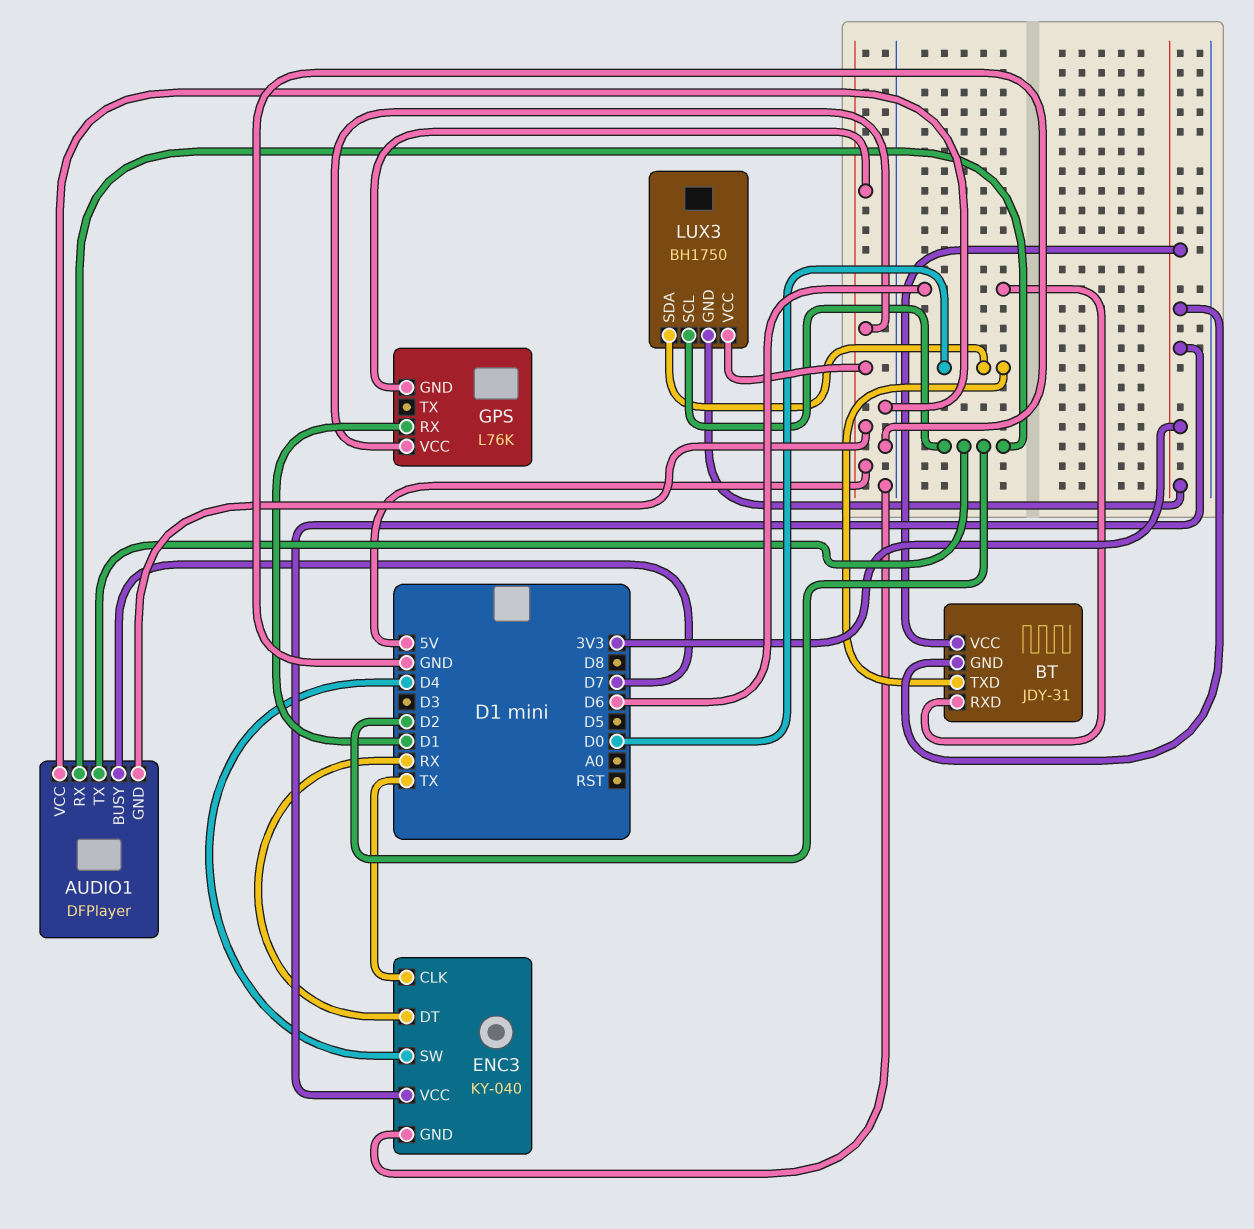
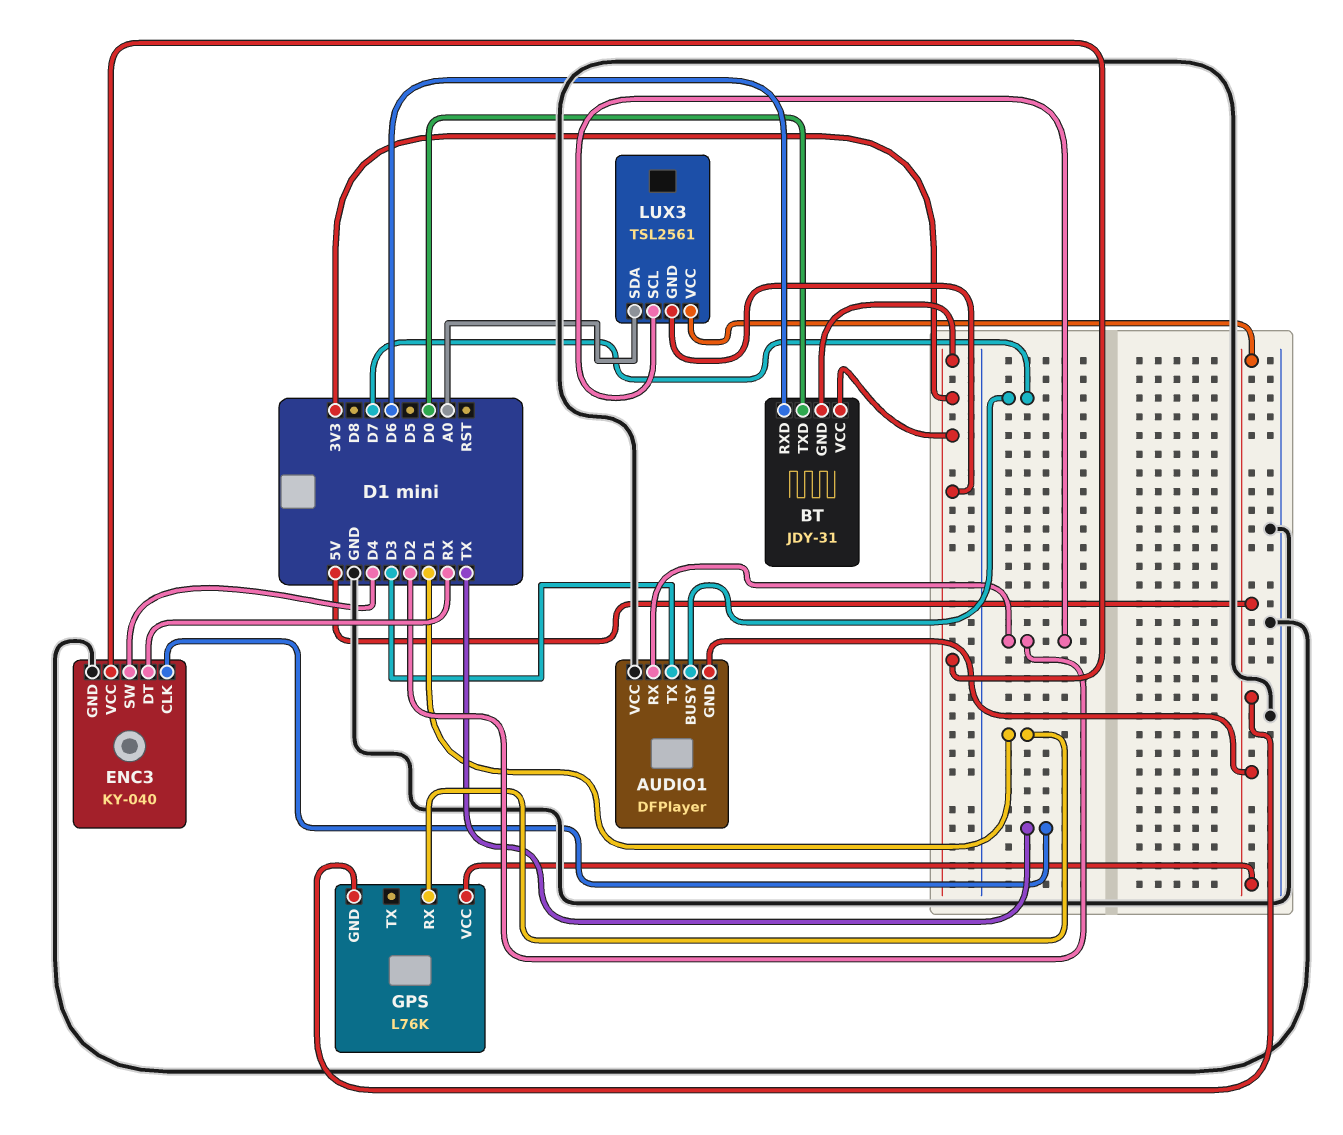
AUDIO1 pin TX: D2 -> D3
LUX3: BH1750 -> TSL2561
LUX3 pin SDA: D0 -> A0

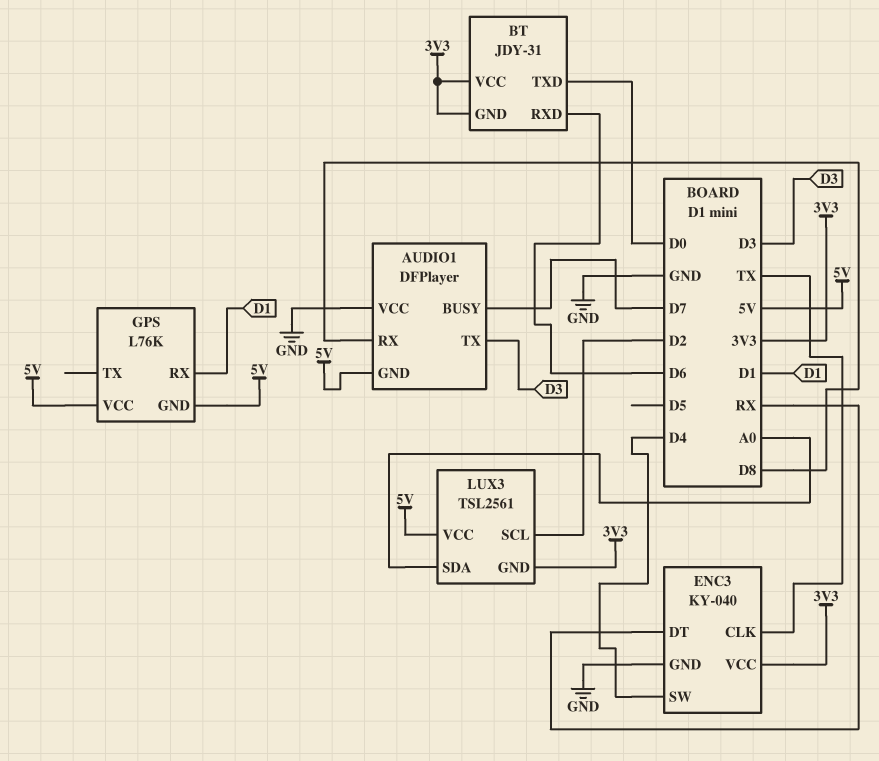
AUDIO1 pin RX: D2 -> D8

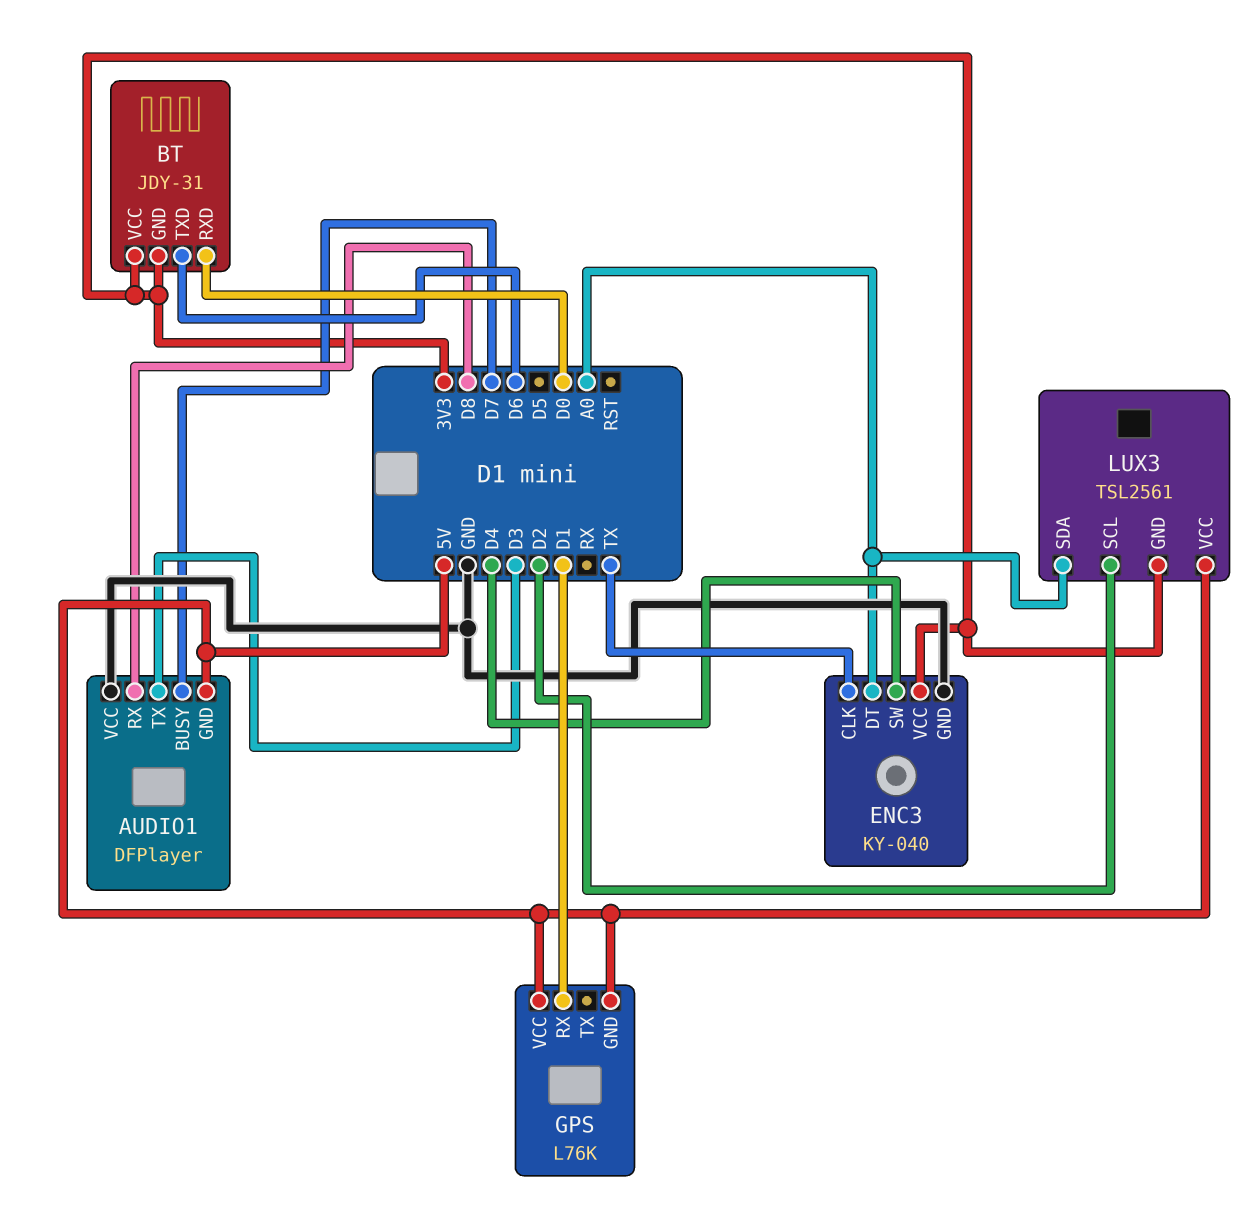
BT pin RXD: D6 -> D0
BT pin TXD: D0 -> D6
ENC3 pin DT: RX -> A0

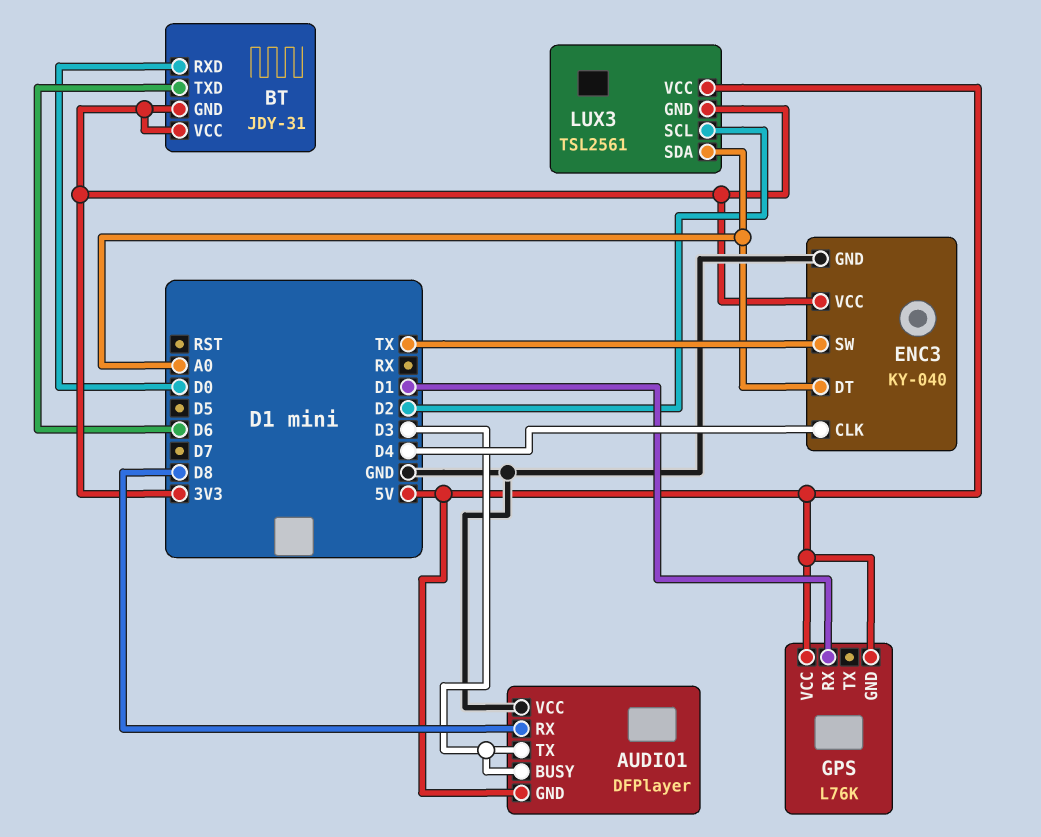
AUDIO1 pin BUSY: D7 -> D3
ENC3 pin CLK: TX -> D4
ENC3 pin SW: D4 -> TX

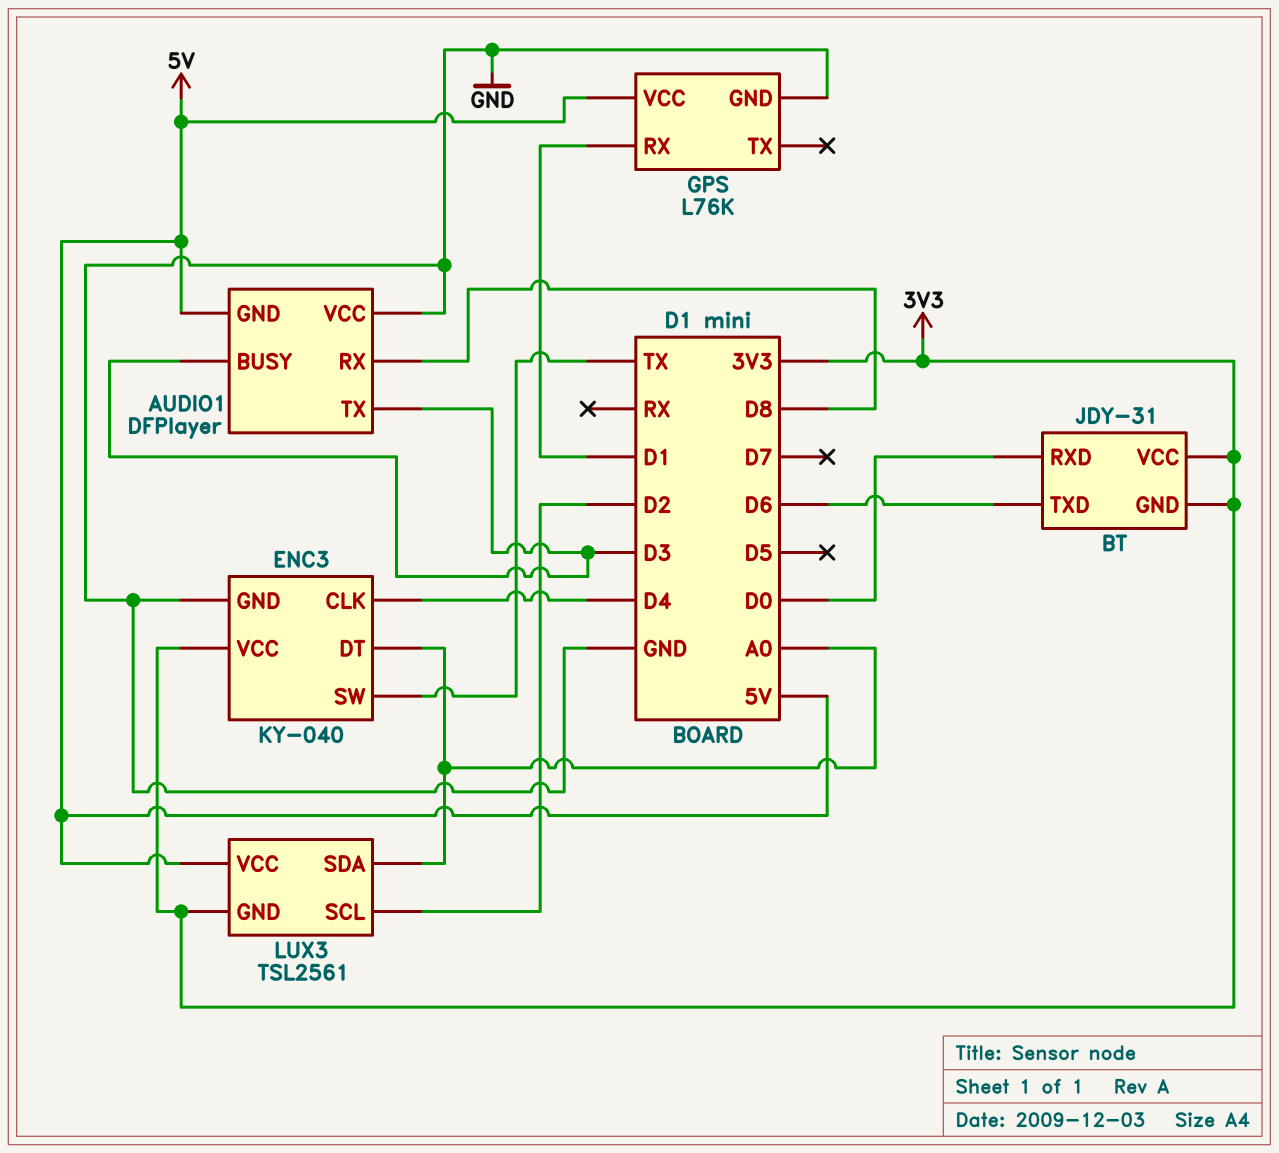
GPS pin GND: 5V -> GND

